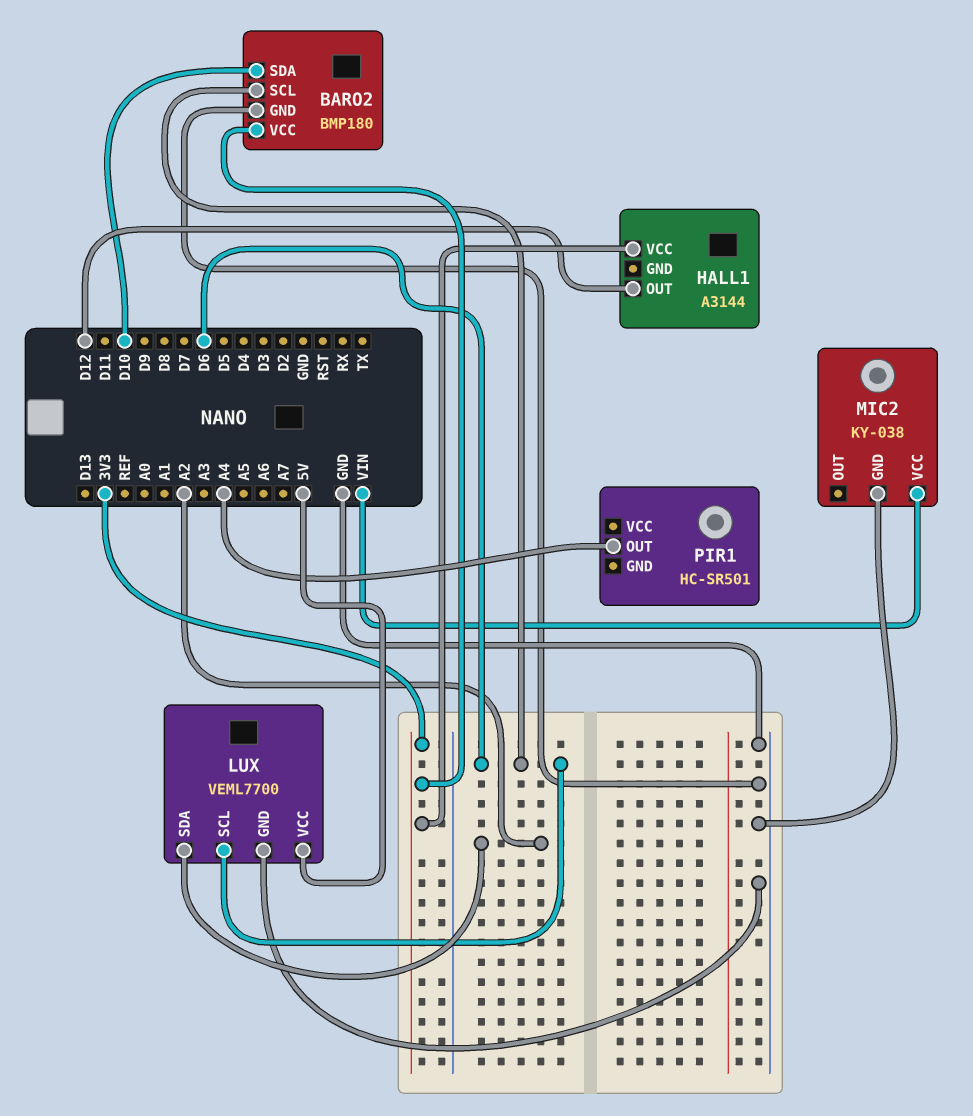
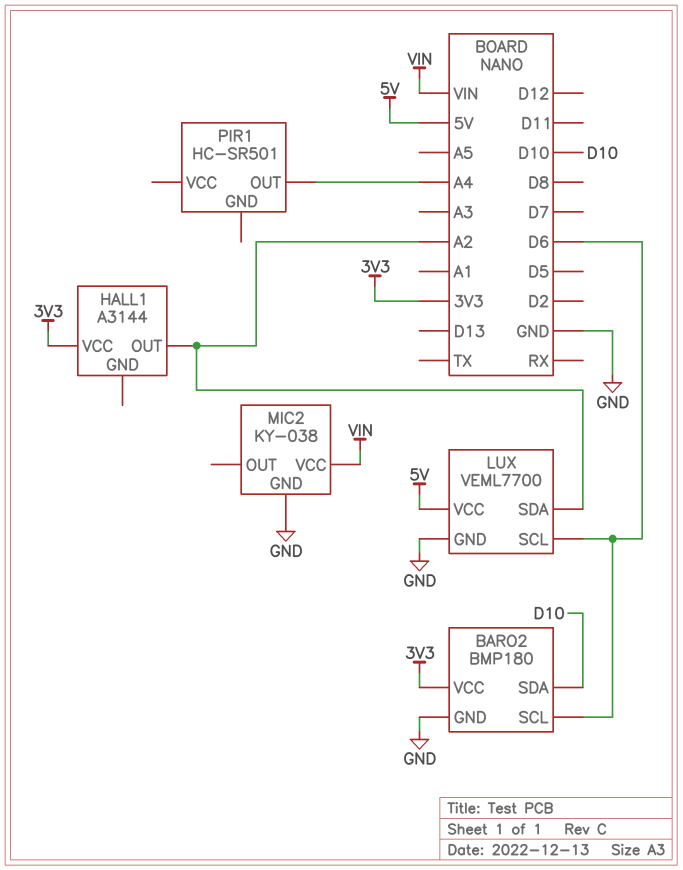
HALL1 pin OUT: D12 -> A2

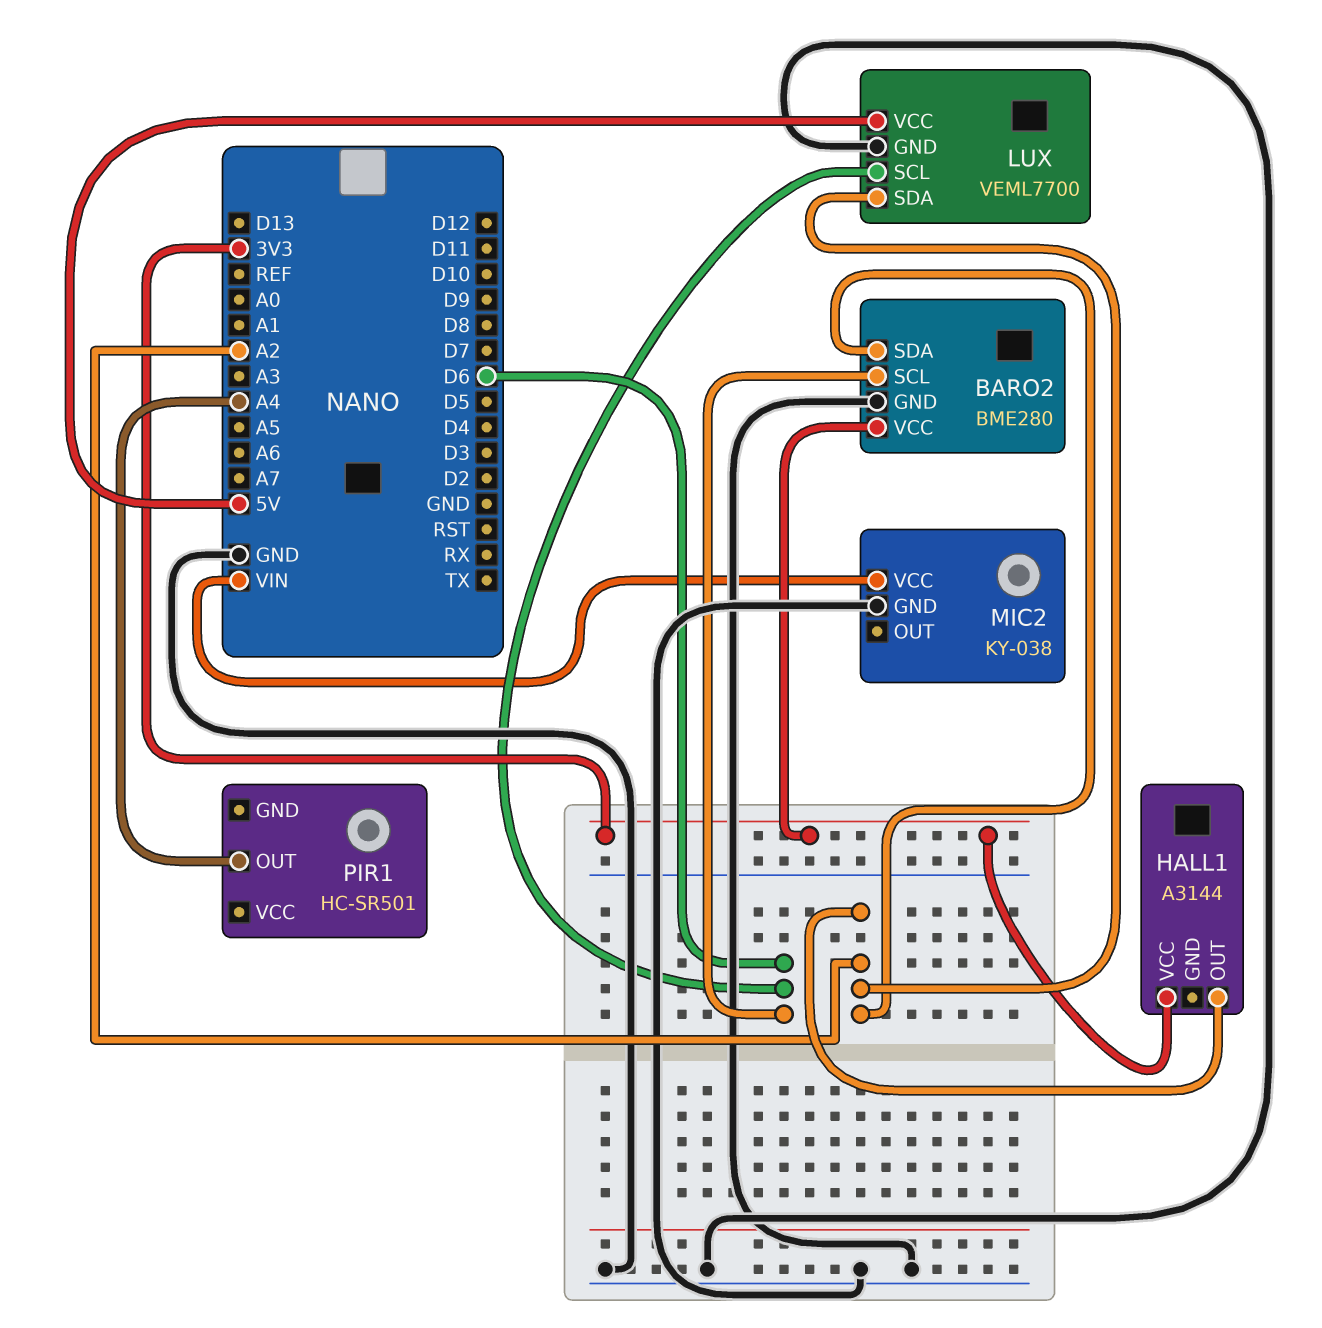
BARO2: BMP180 -> BME280
BARO2 pin SDA: D10 -> A2

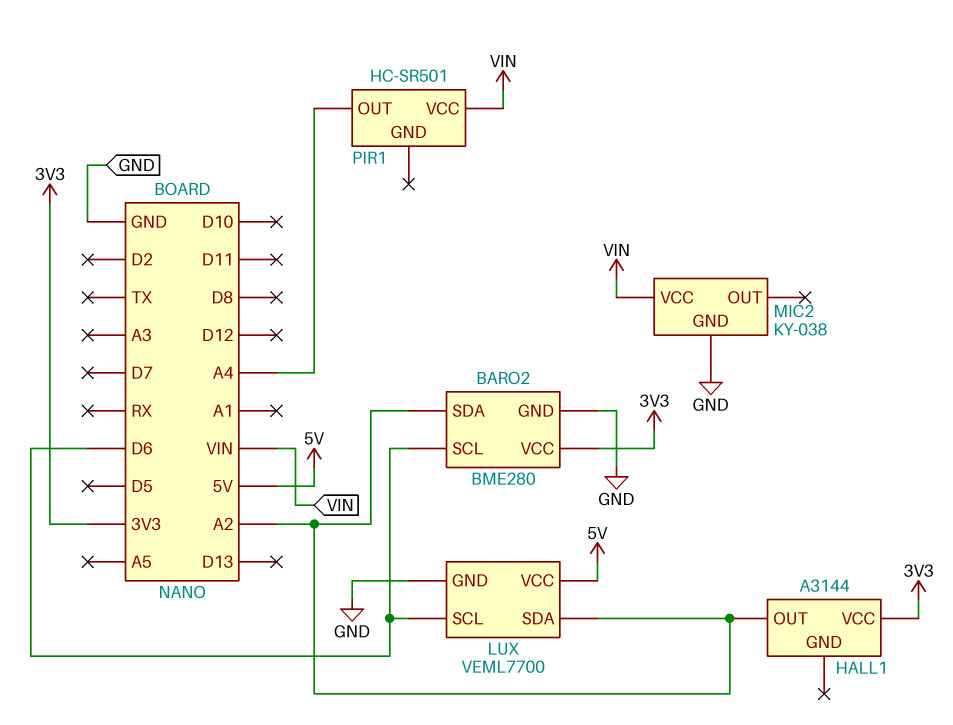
PIR1 pin VCC: none -> VIN

